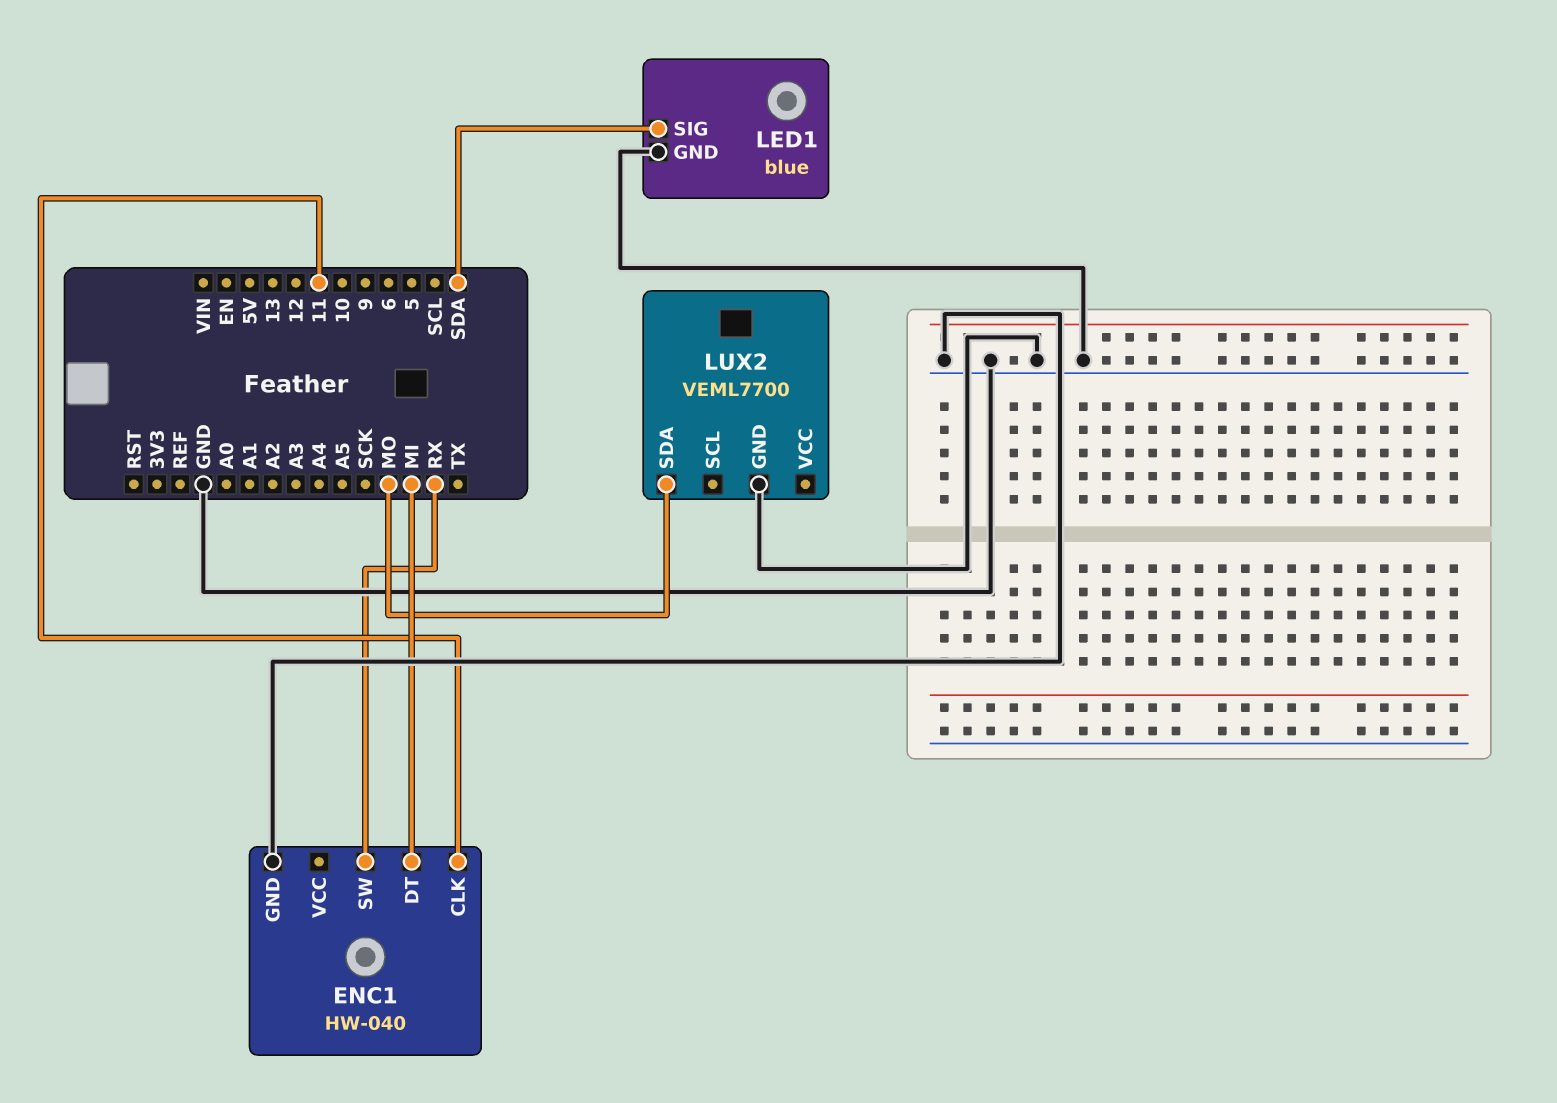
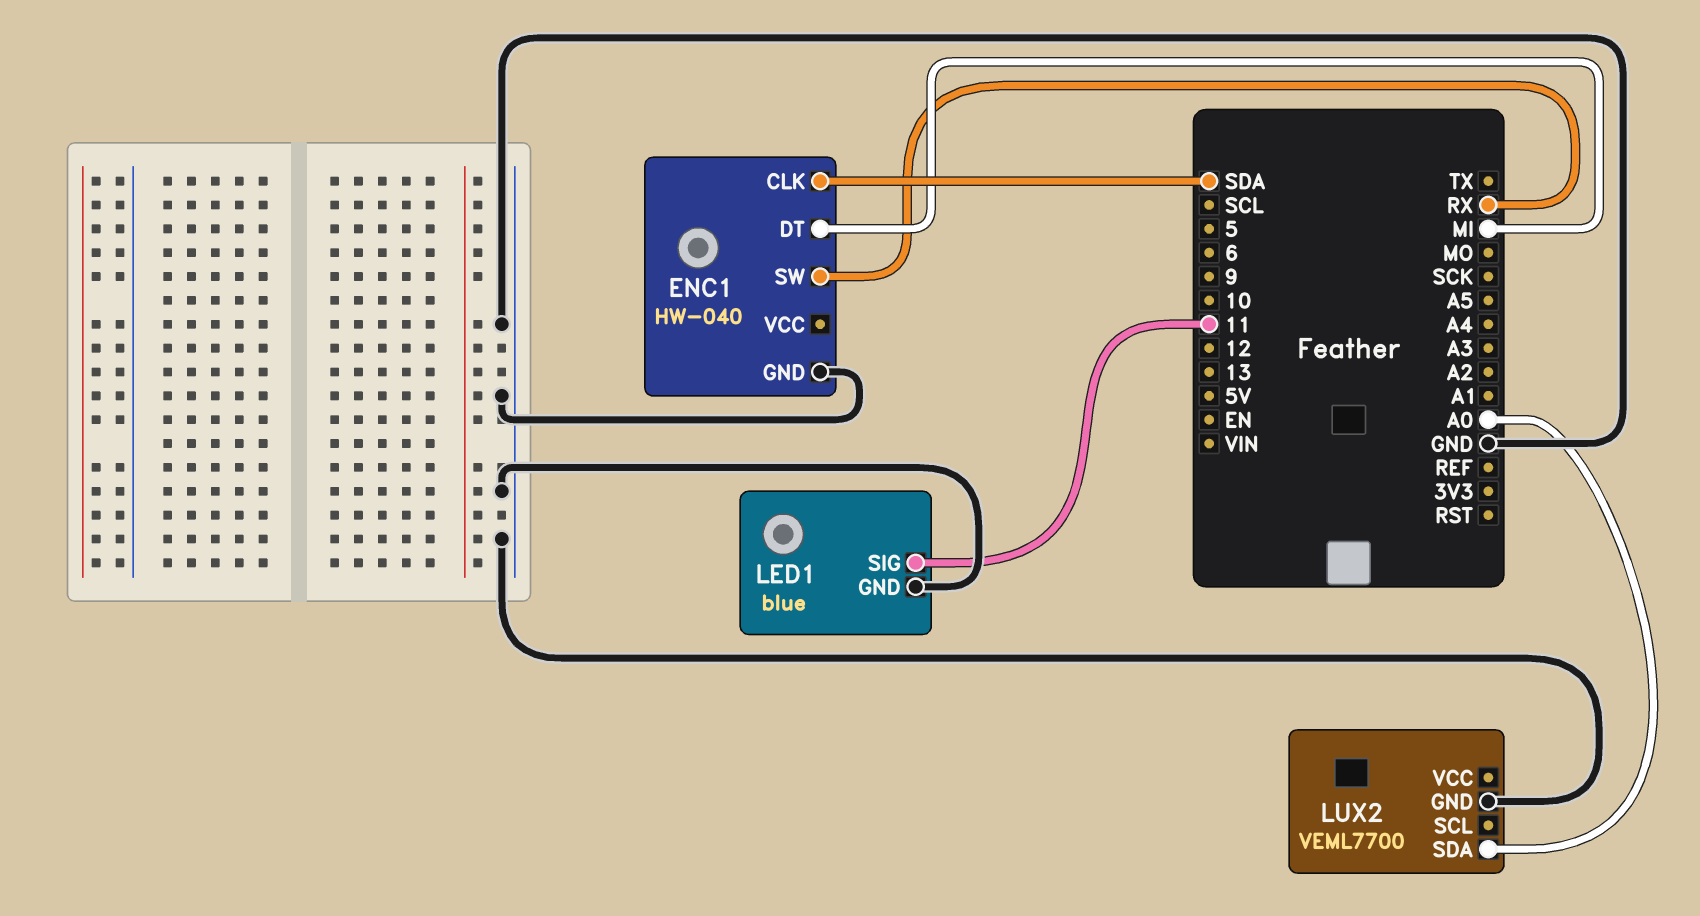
ENC1 pin CLK: 11 -> SDA
LED1 pin SIG: SDA -> 11
LUX2 pin SDA: MO -> A0

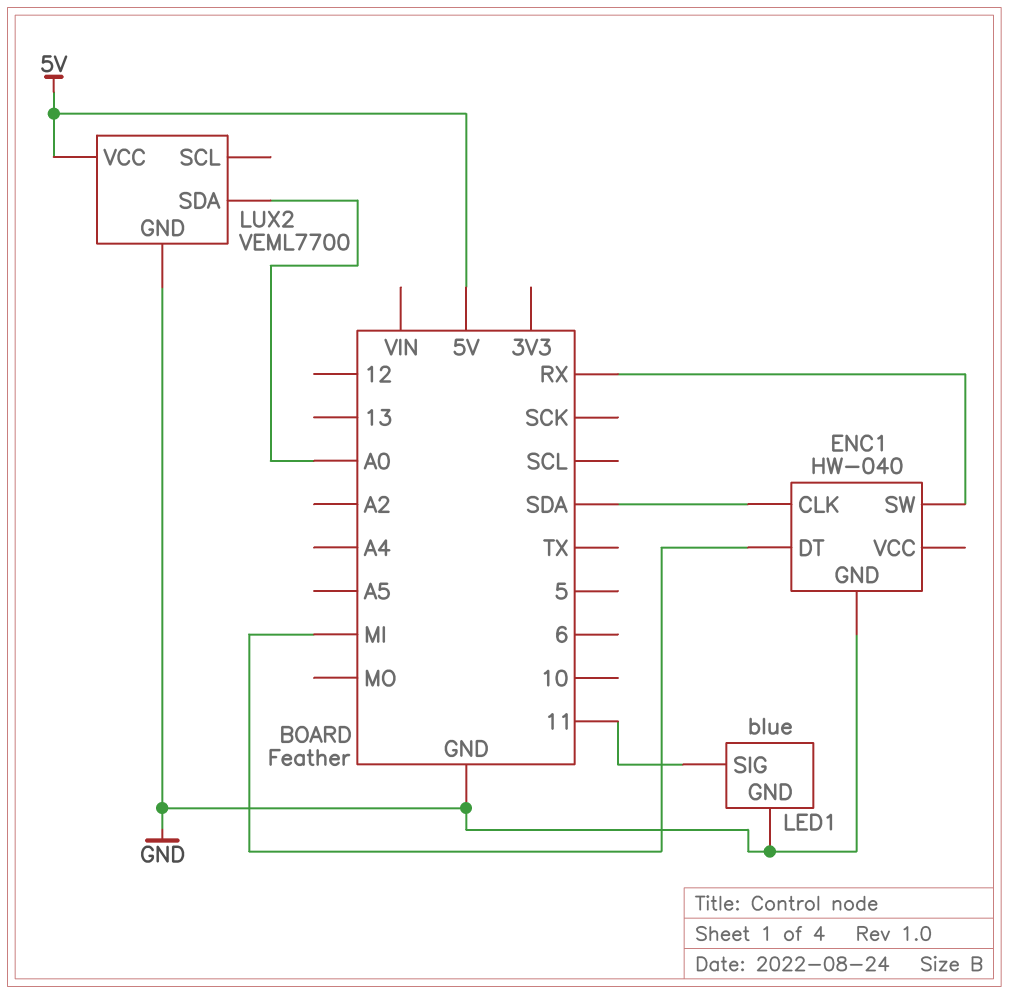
LUX2 pin VCC: none -> 5V

